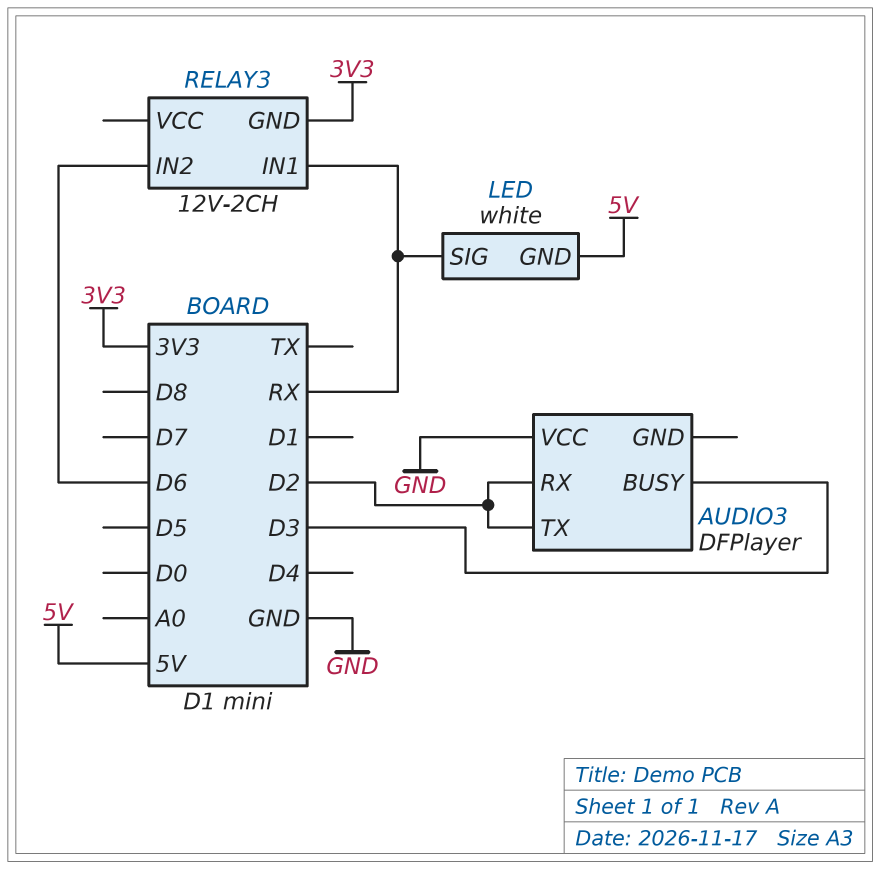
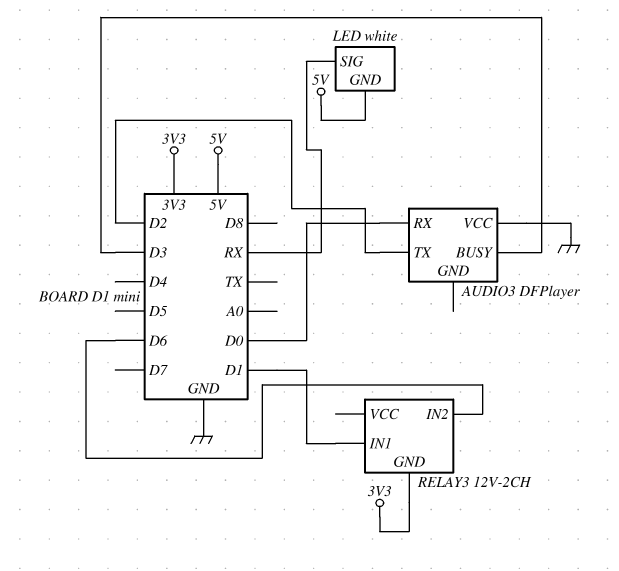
AUDIO3 pin RX: D2 -> D0
RELAY3 pin IN1: RX -> D1

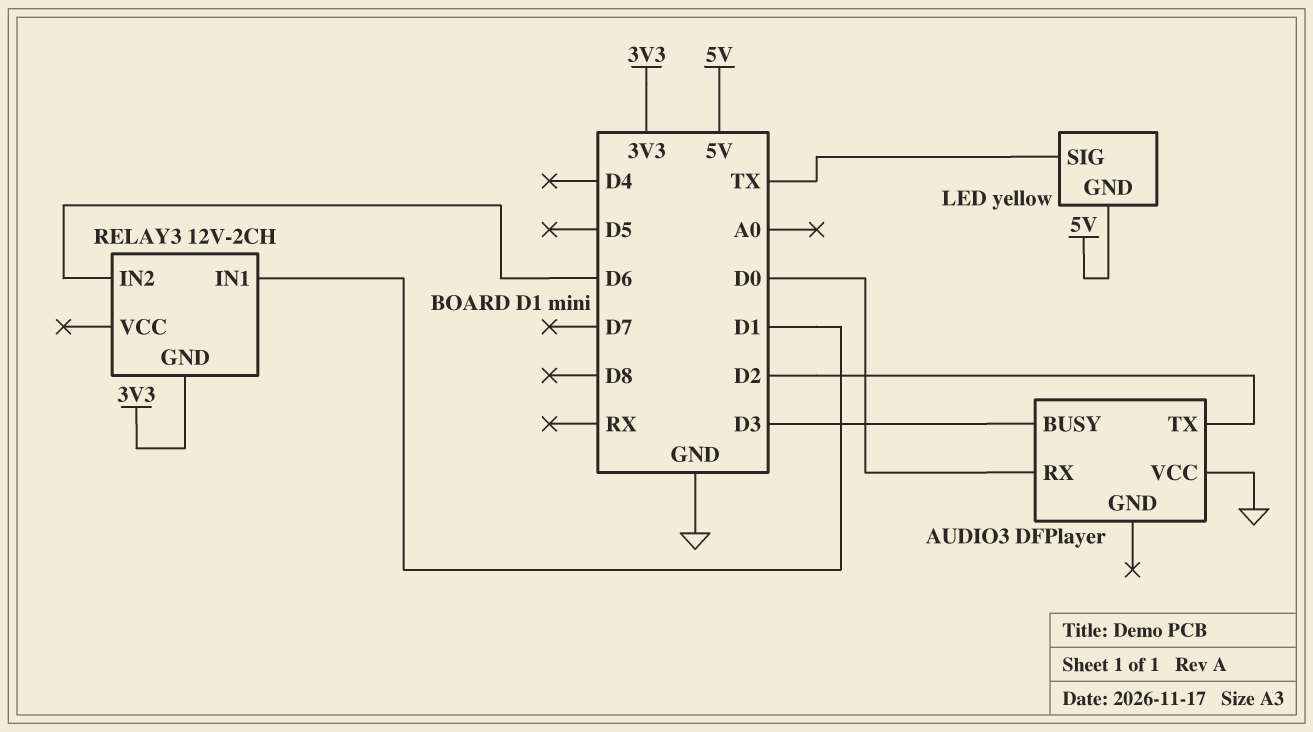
LED: white -> yellow
LED pin SIG: RX -> TX

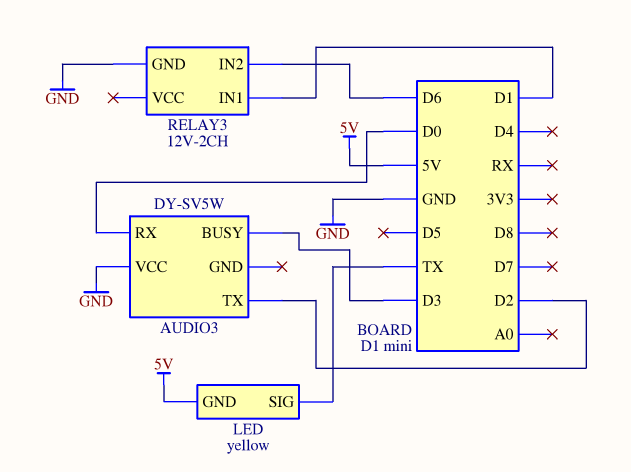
AUDIO3: DFPlayer -> DY-SV5W
RELAY3 pin GND: 3V3 -> GND

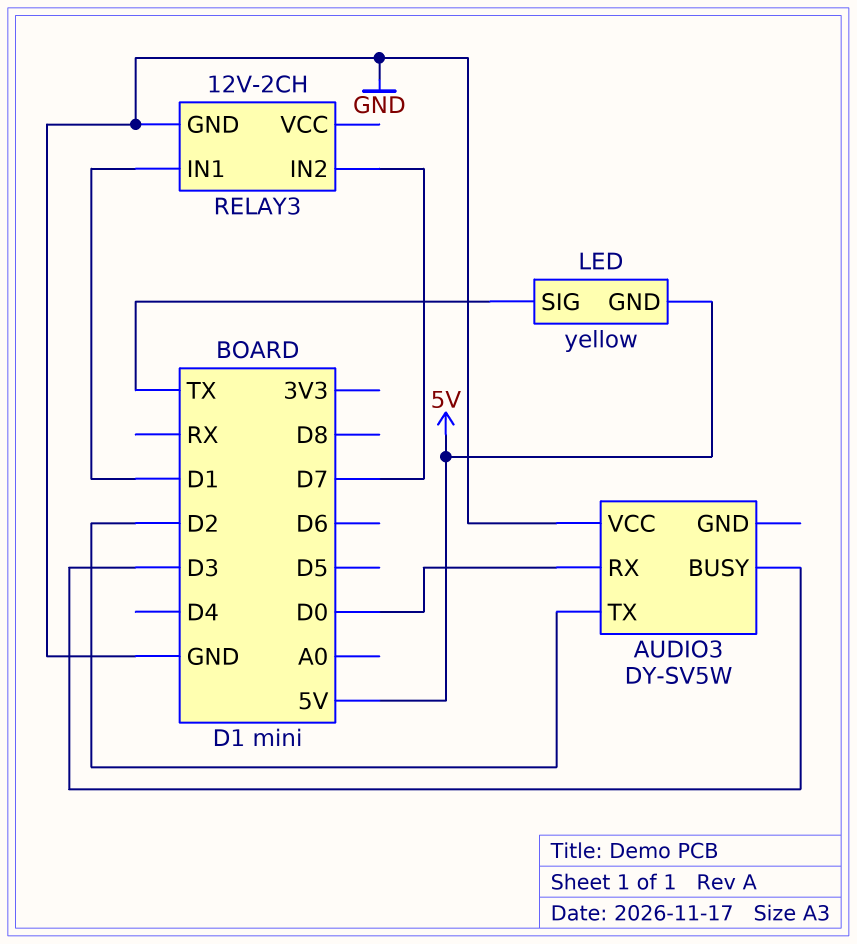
RELAY3 pin IN2: D6 -> D7

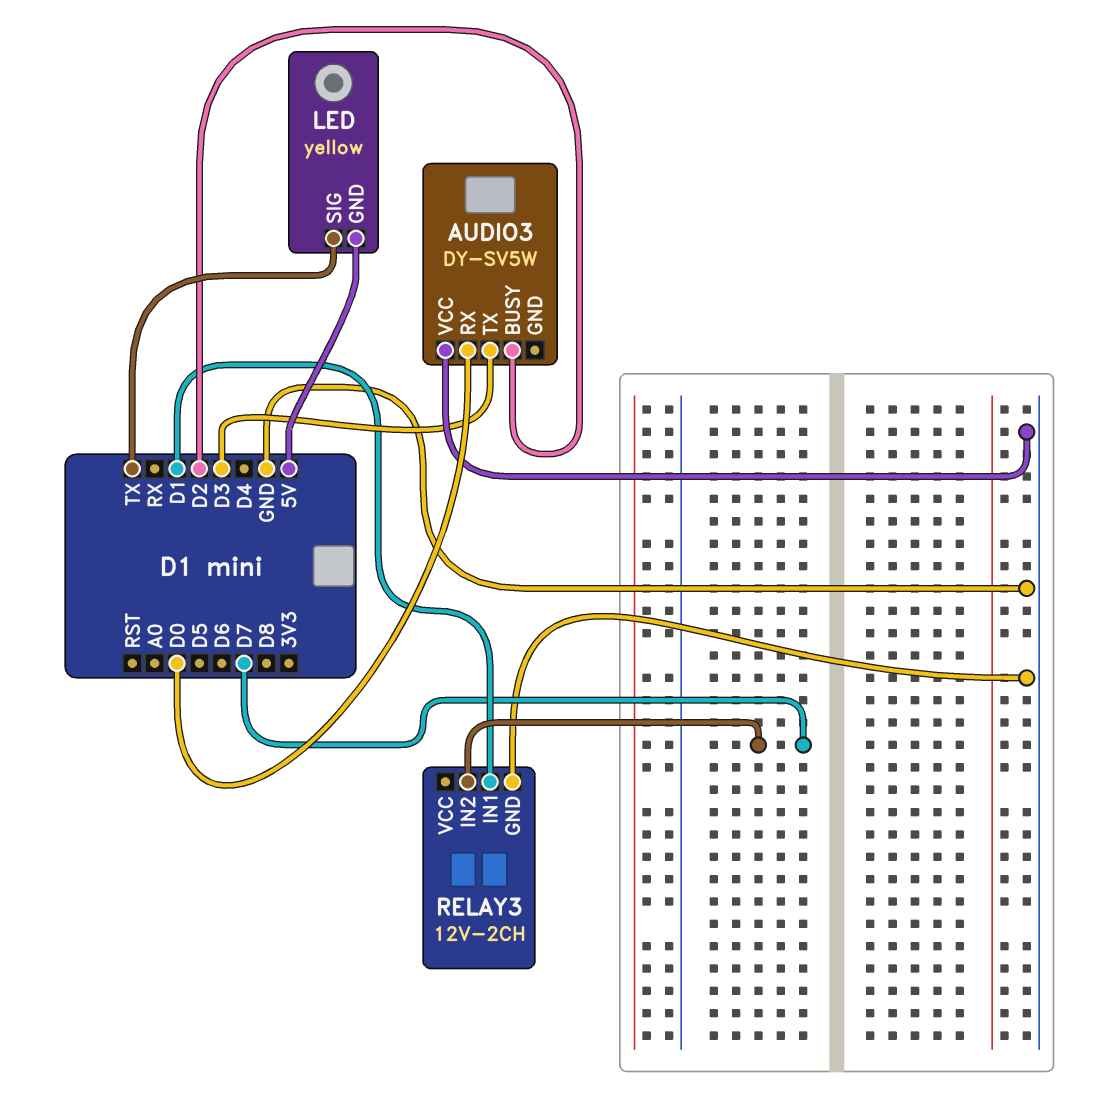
AUDIO3 pin BUSY: D3 -> D2
AUDIO3 pin TX: D2 -> D3

